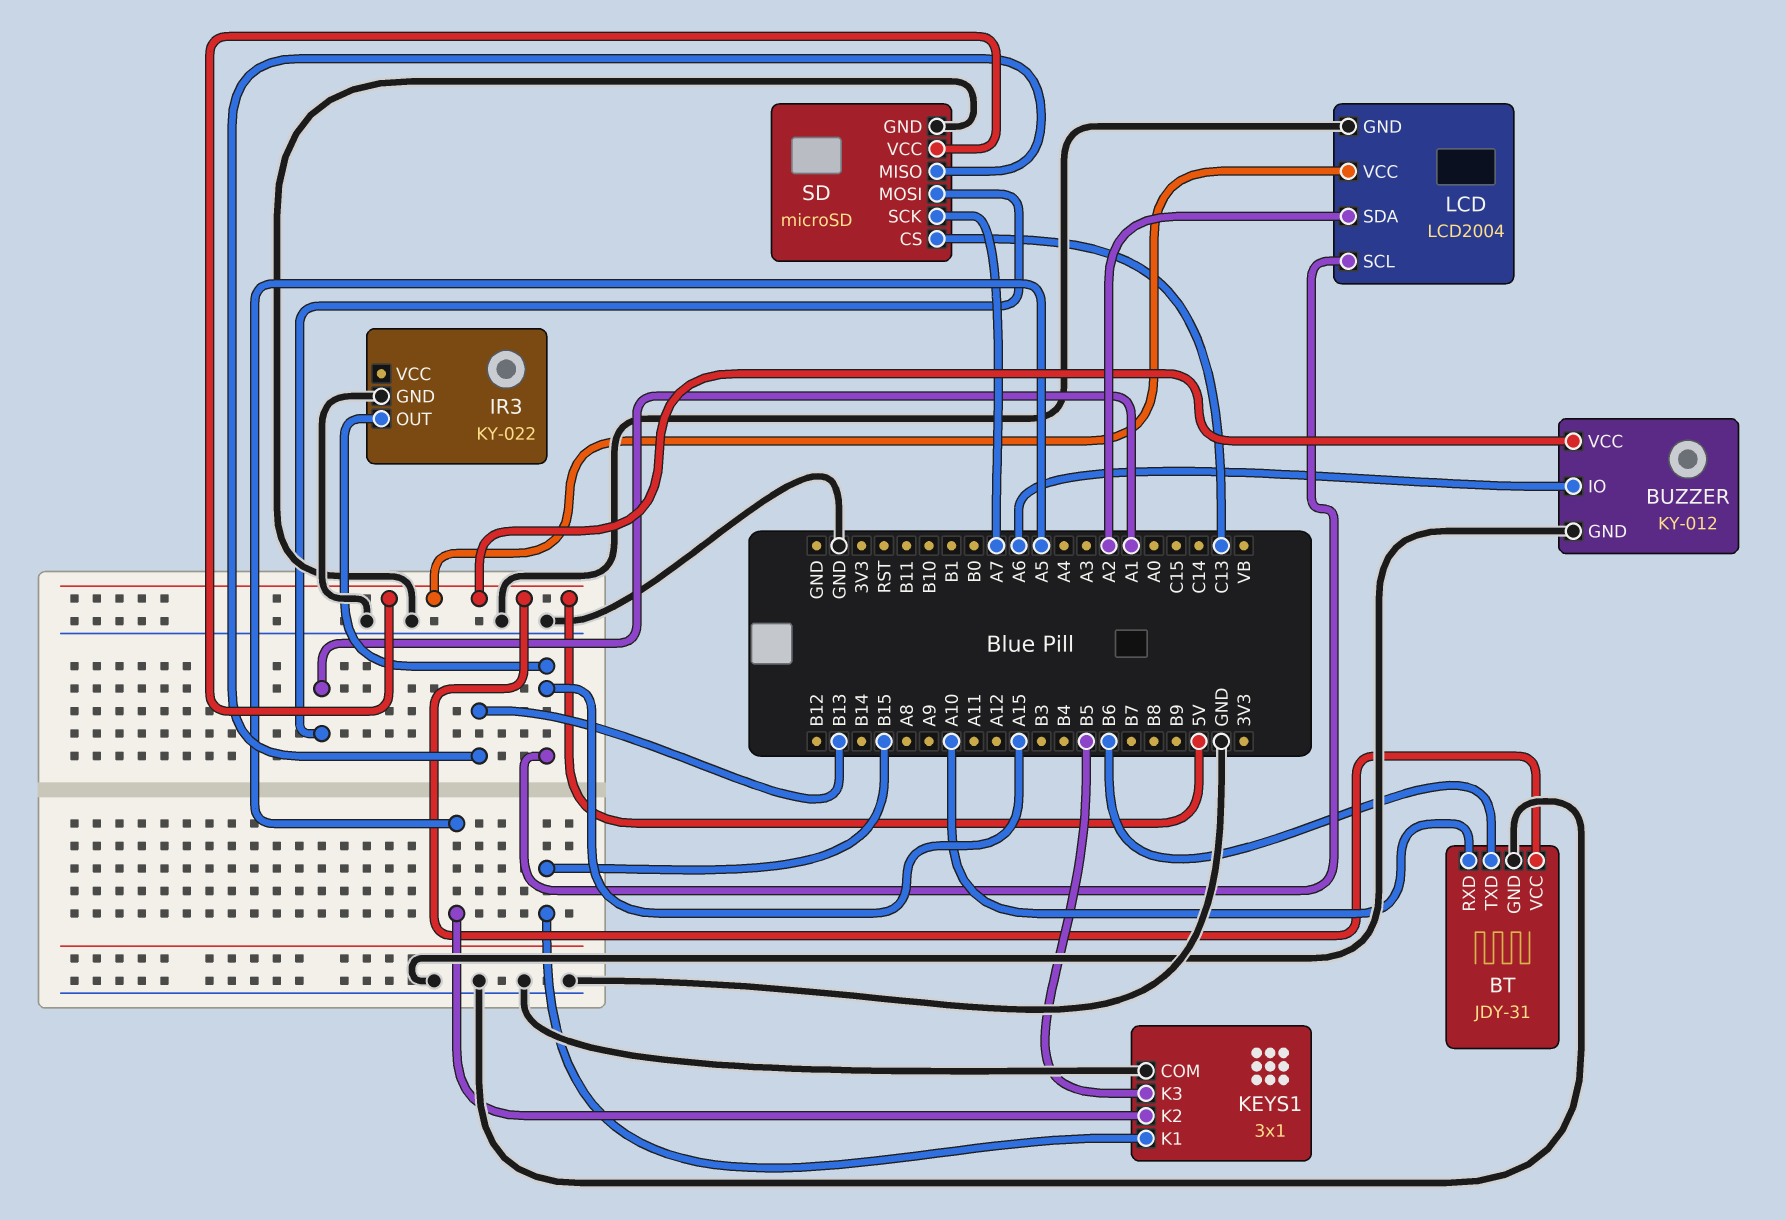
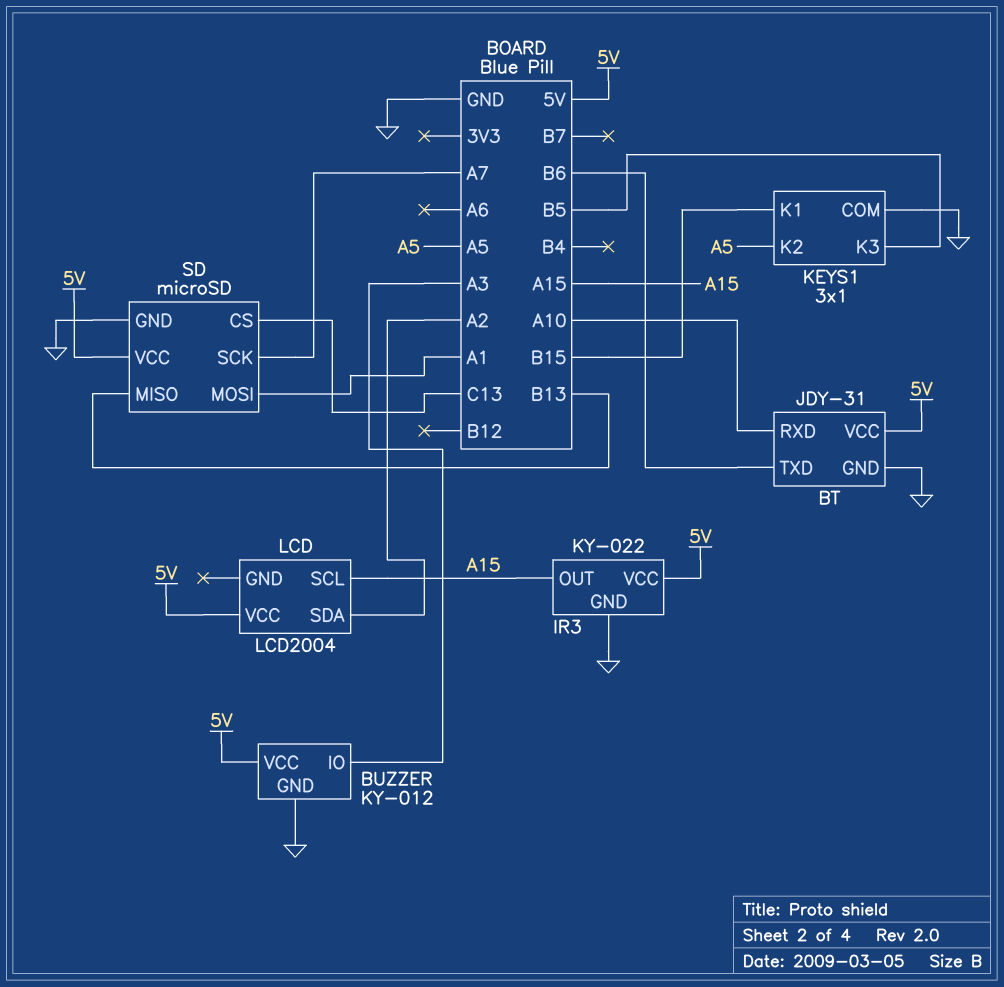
BUZZER pin IO: A6 -> A3
IR3 pin VCC: none -> 5V
LCD pin GND: GND -> none

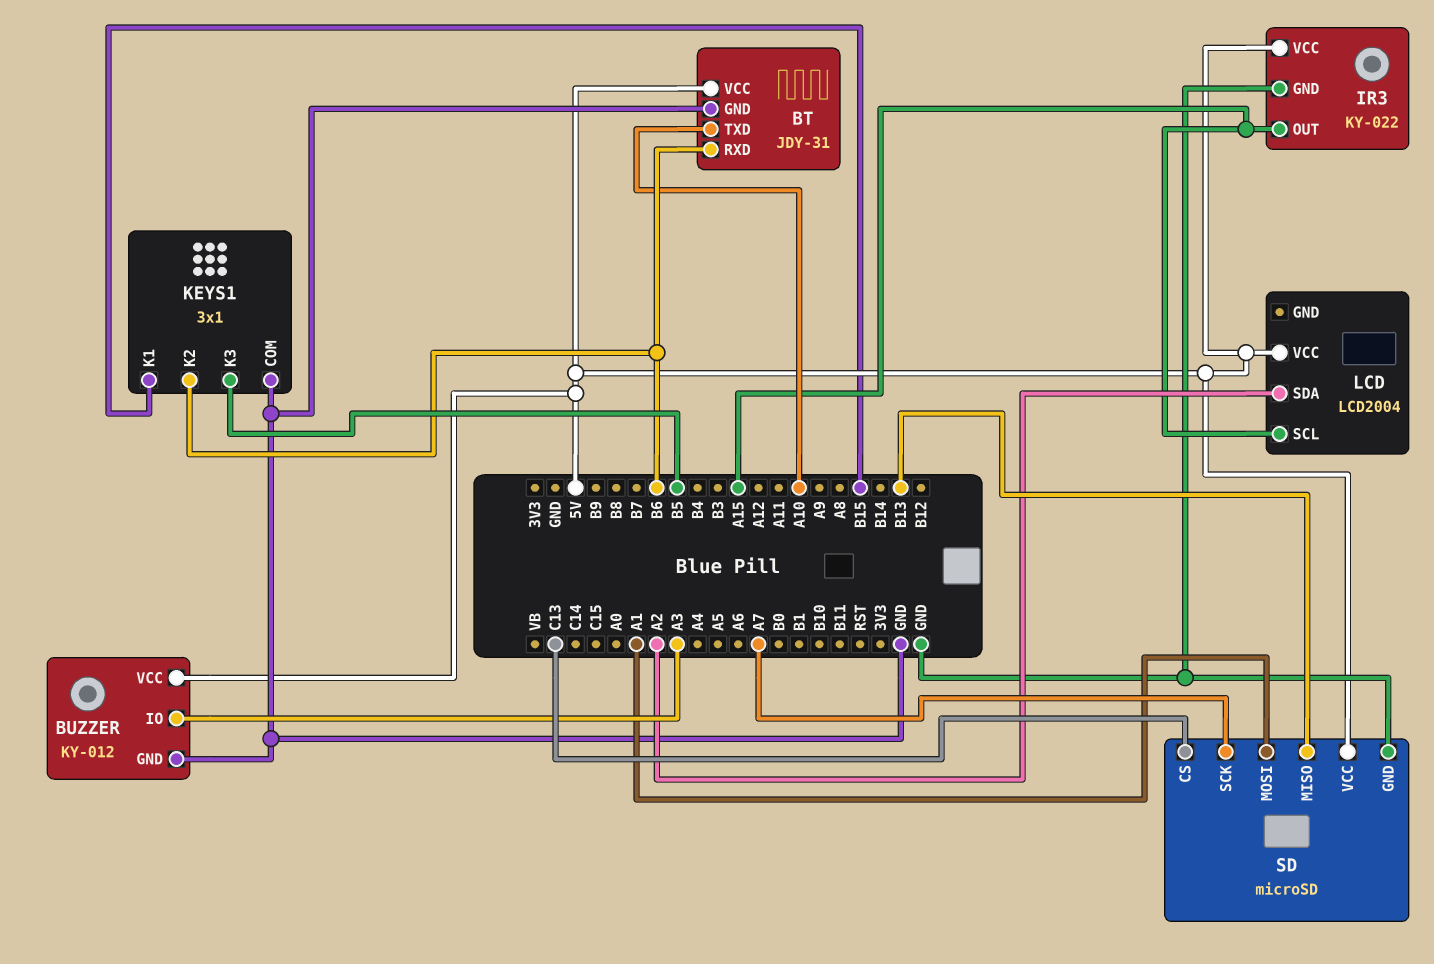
BT pin RXD: A10 -> B6
BT pin TXD: B6 -> A10
KEYS1 pin K2: A5 -> B6

